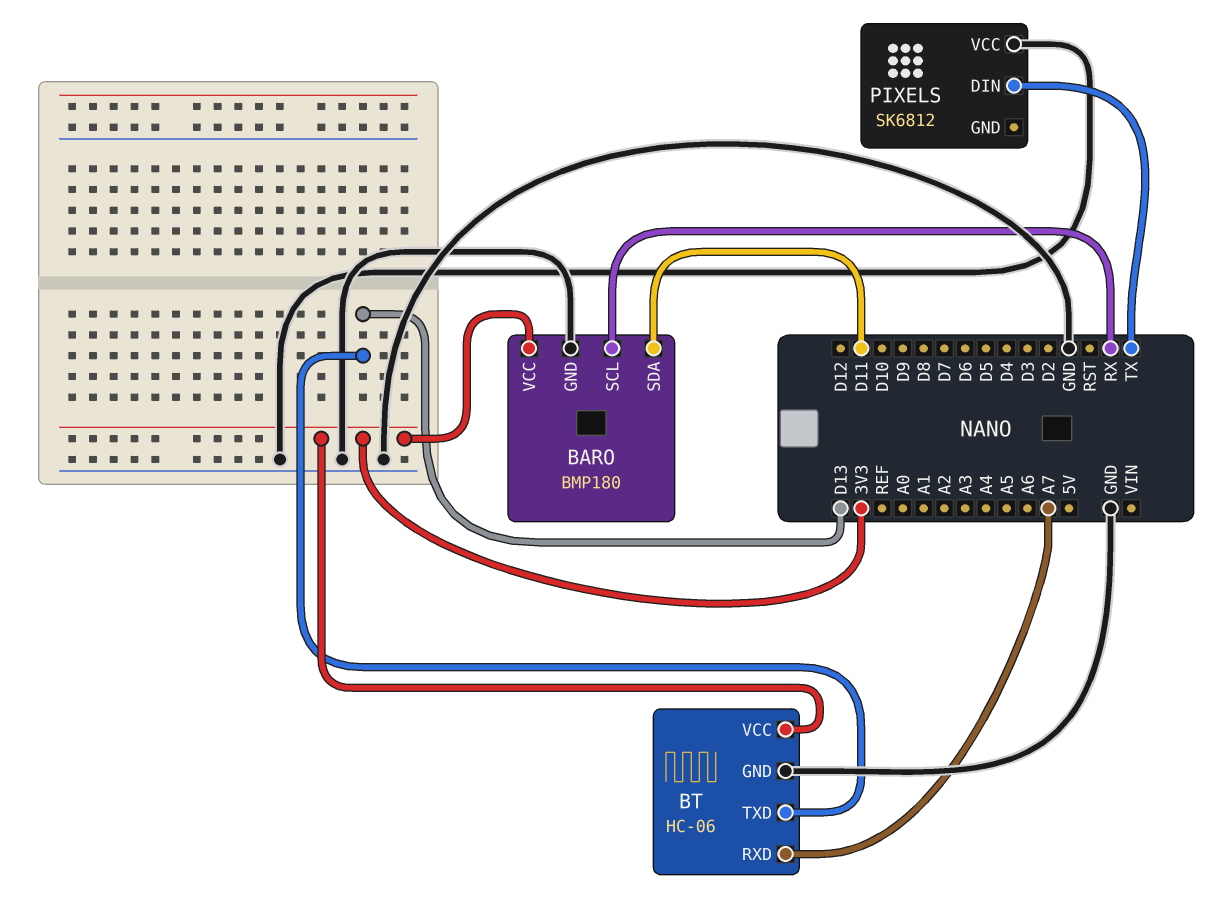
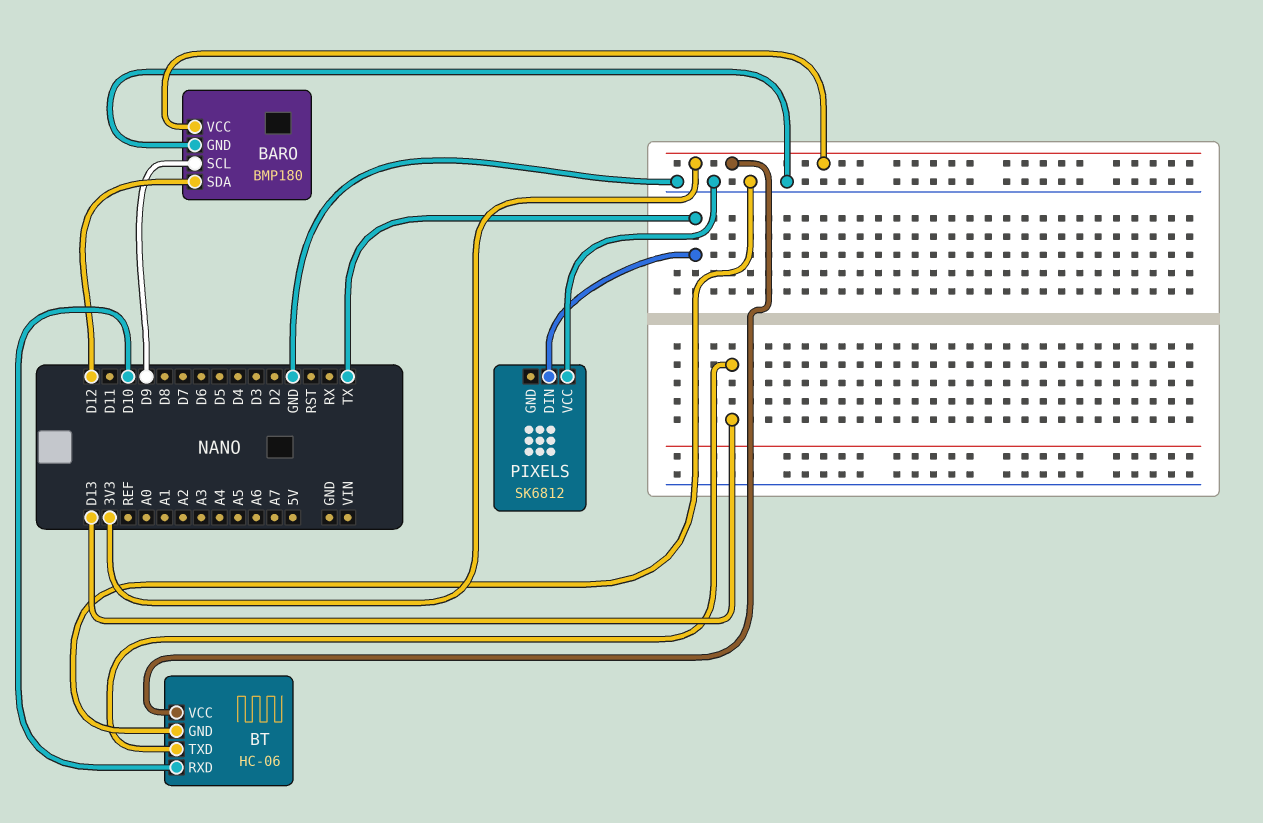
BARO pin SCL: RX -> D9
BARO pin SDA: D11 -> D12
BT pin RXD: A7 -> D10

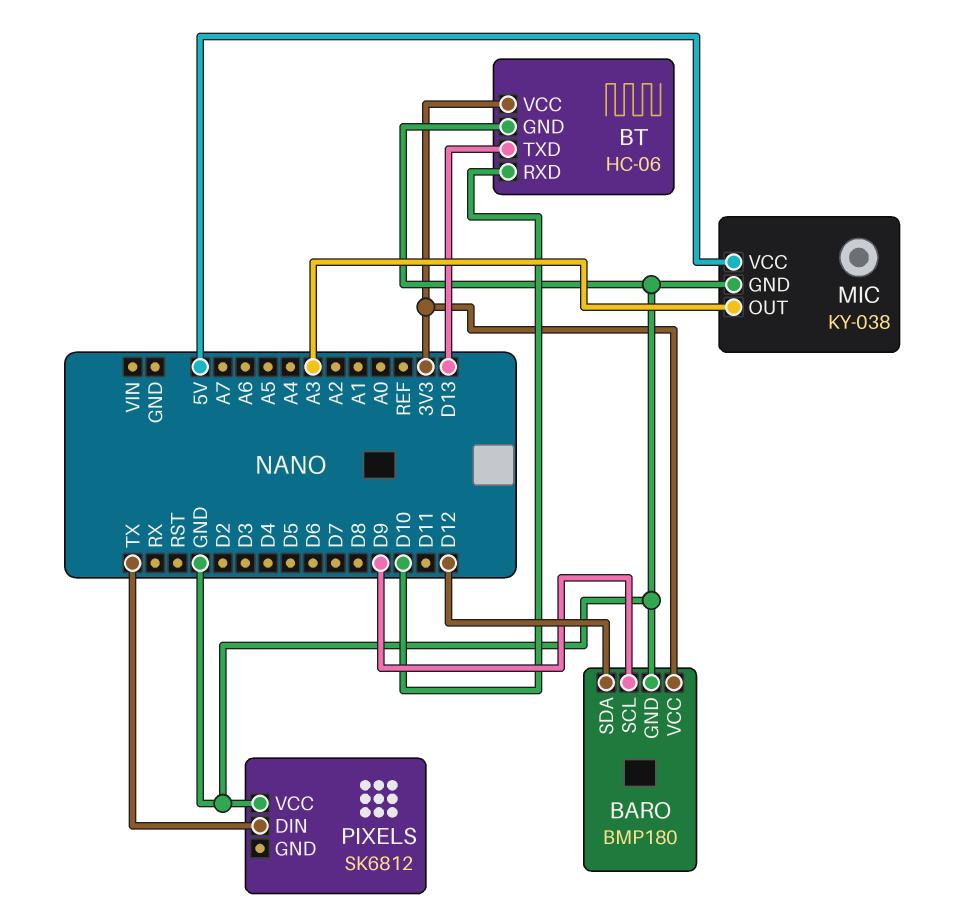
MIC: none -> KY-038
MIC pin GND: none -> GND
MIC pin OUT: none -> A3
MIC pin VCC: none -> 5V

